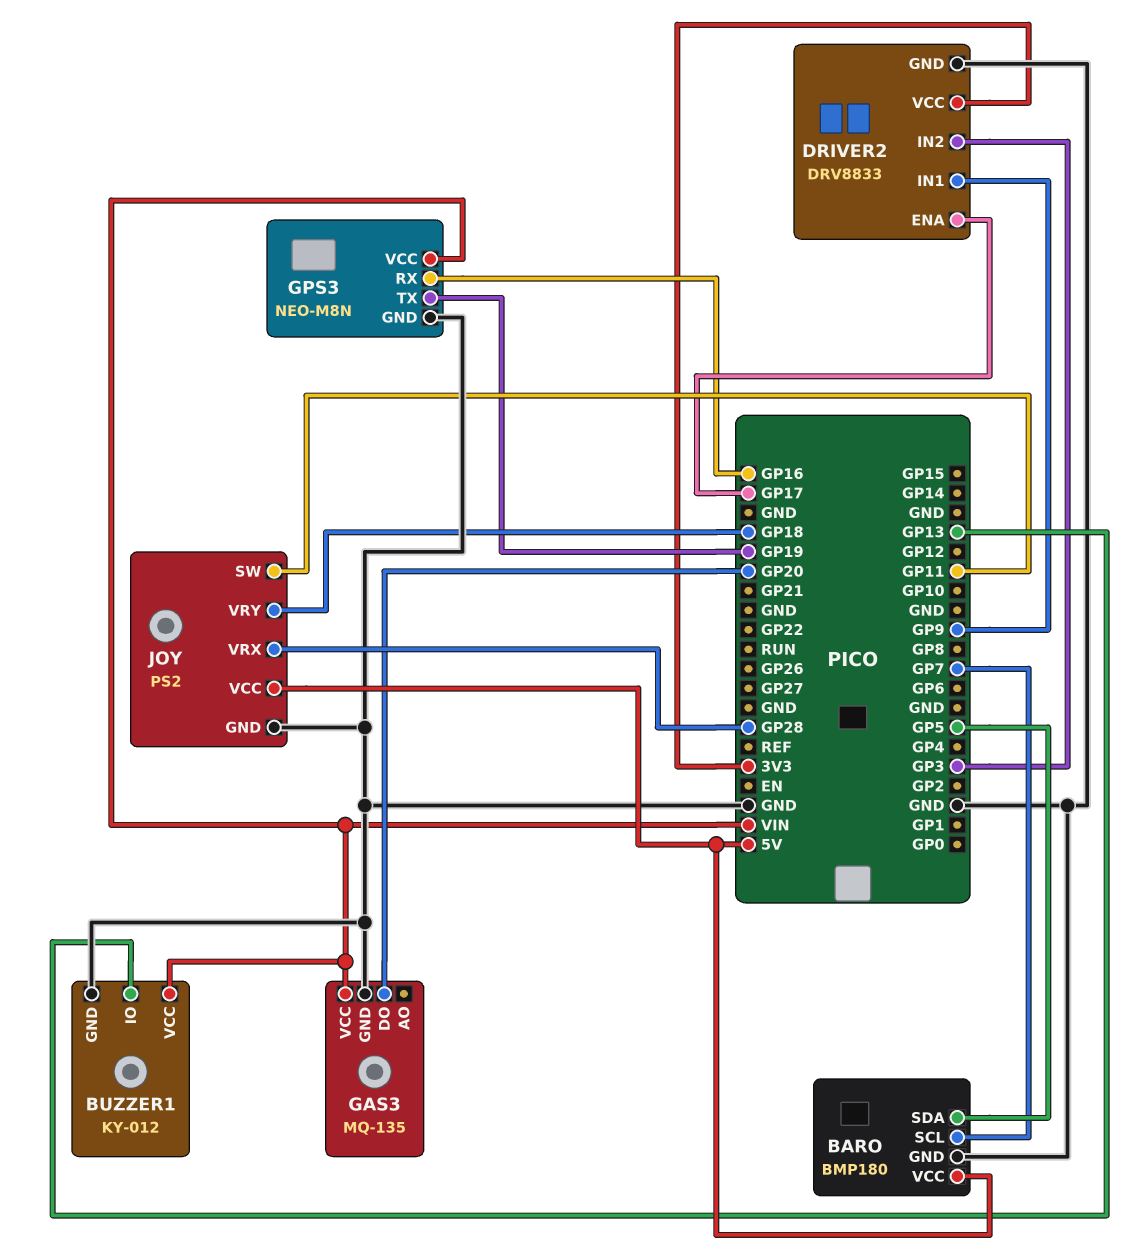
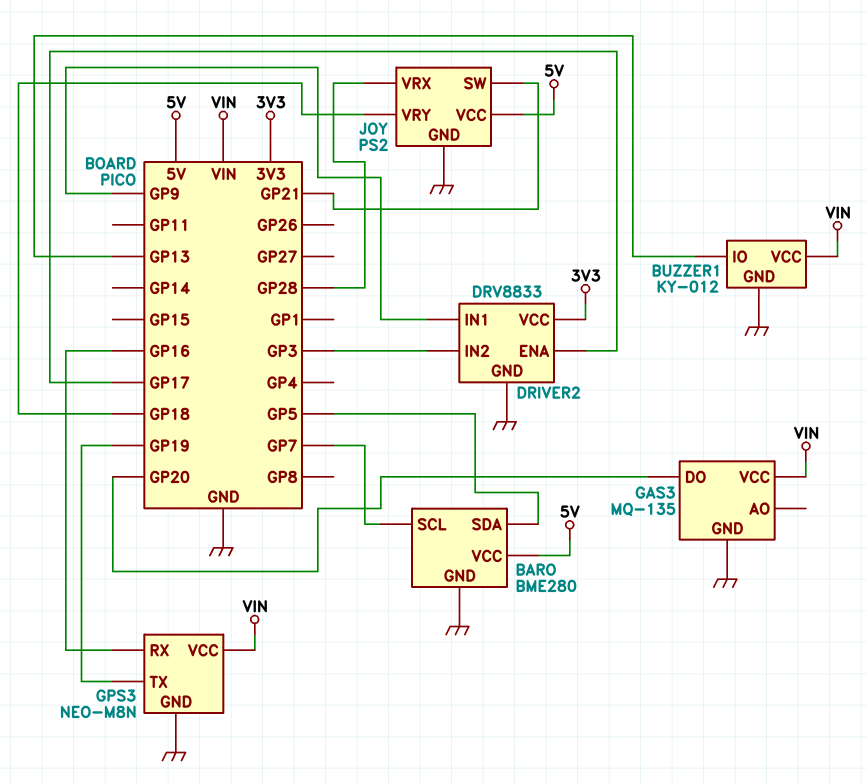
BARO: BMP180 -> BME280
JOY pin SW: GP11 -> GP21

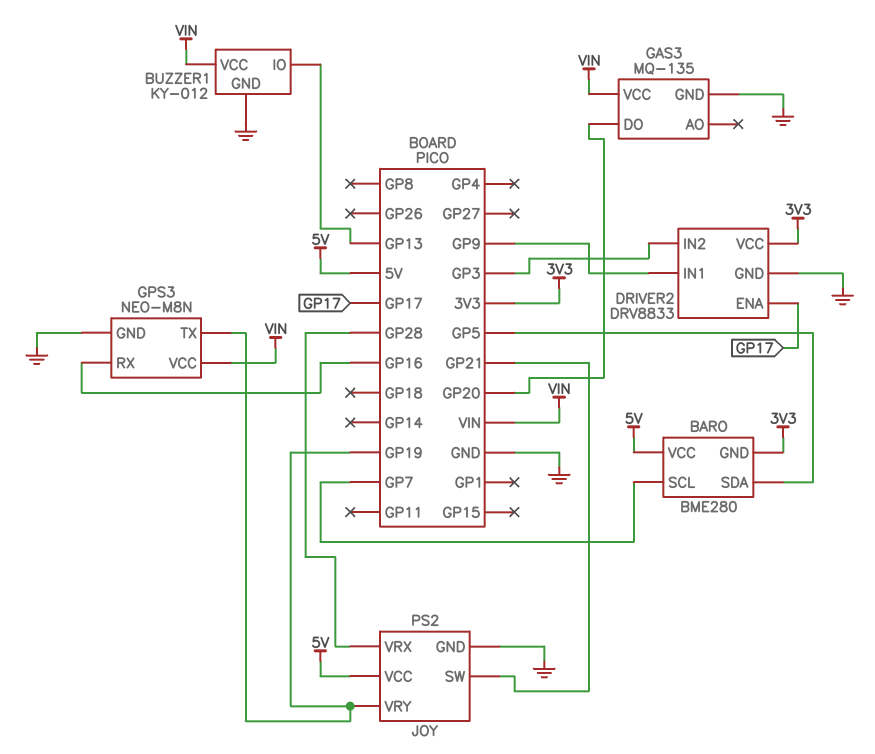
BARO pin GND: GND -> 3V3
JOY pin VRY: GP18 -> GP19

